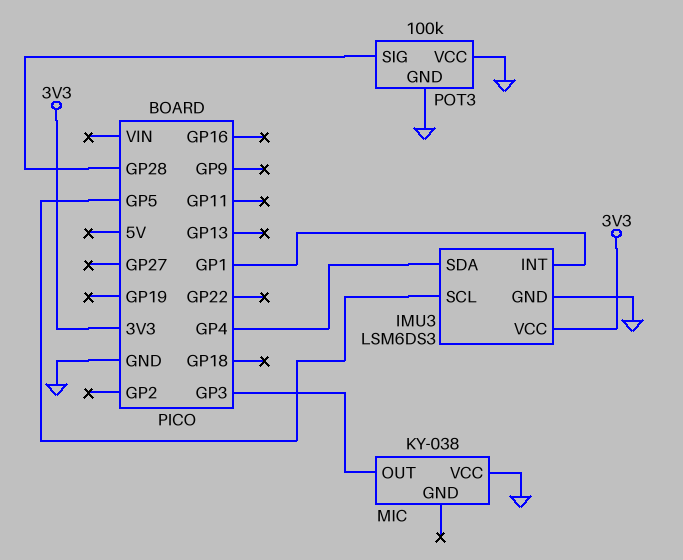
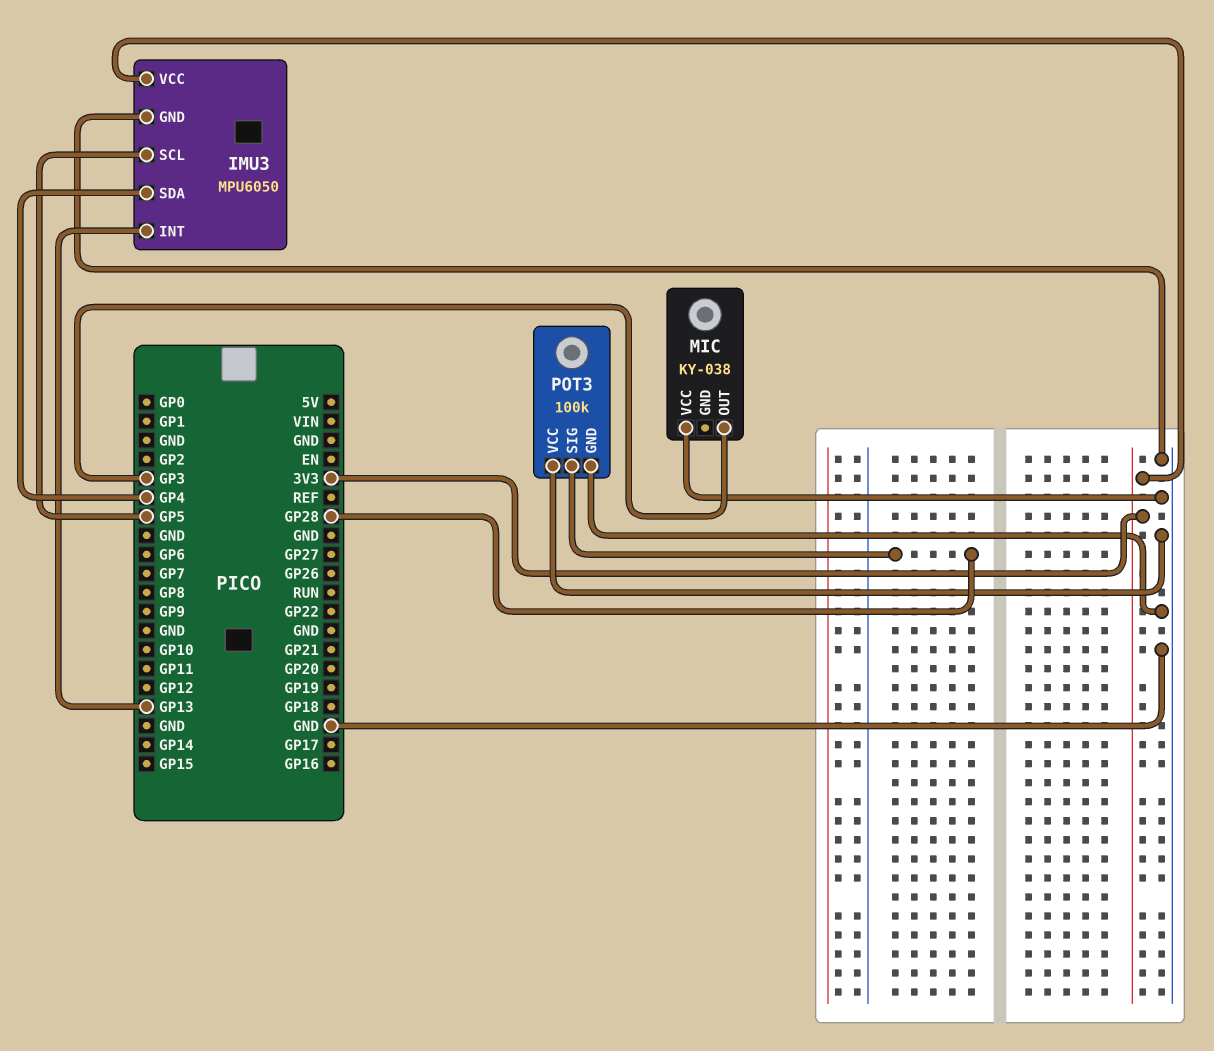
IMU3: LSM6DS3 -> MPU6050
IMU3 pin INT: GP1 -> GP13

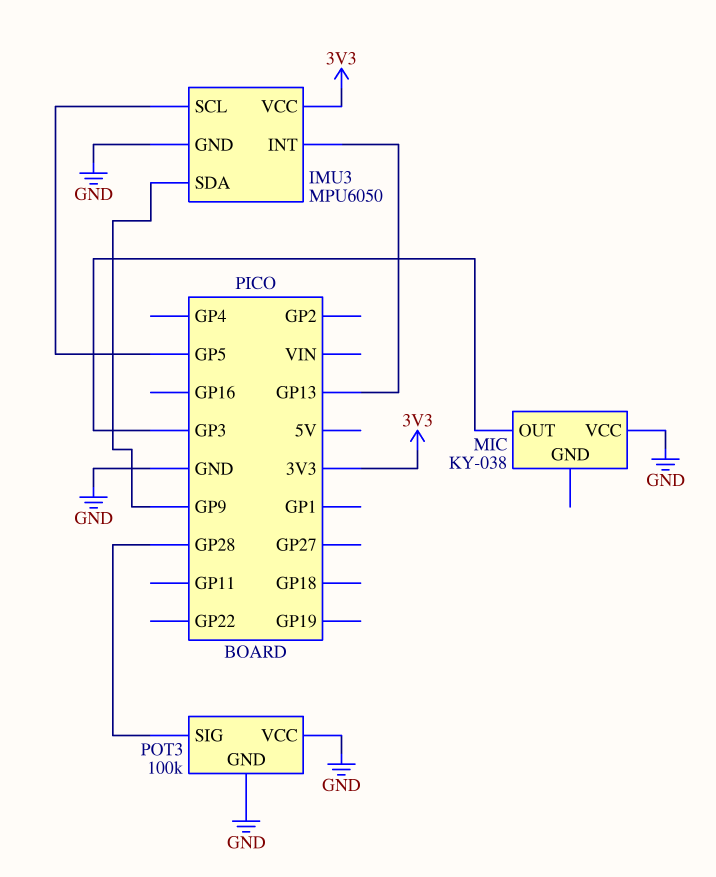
IMU3 pin SDA: GP4 -> GP9

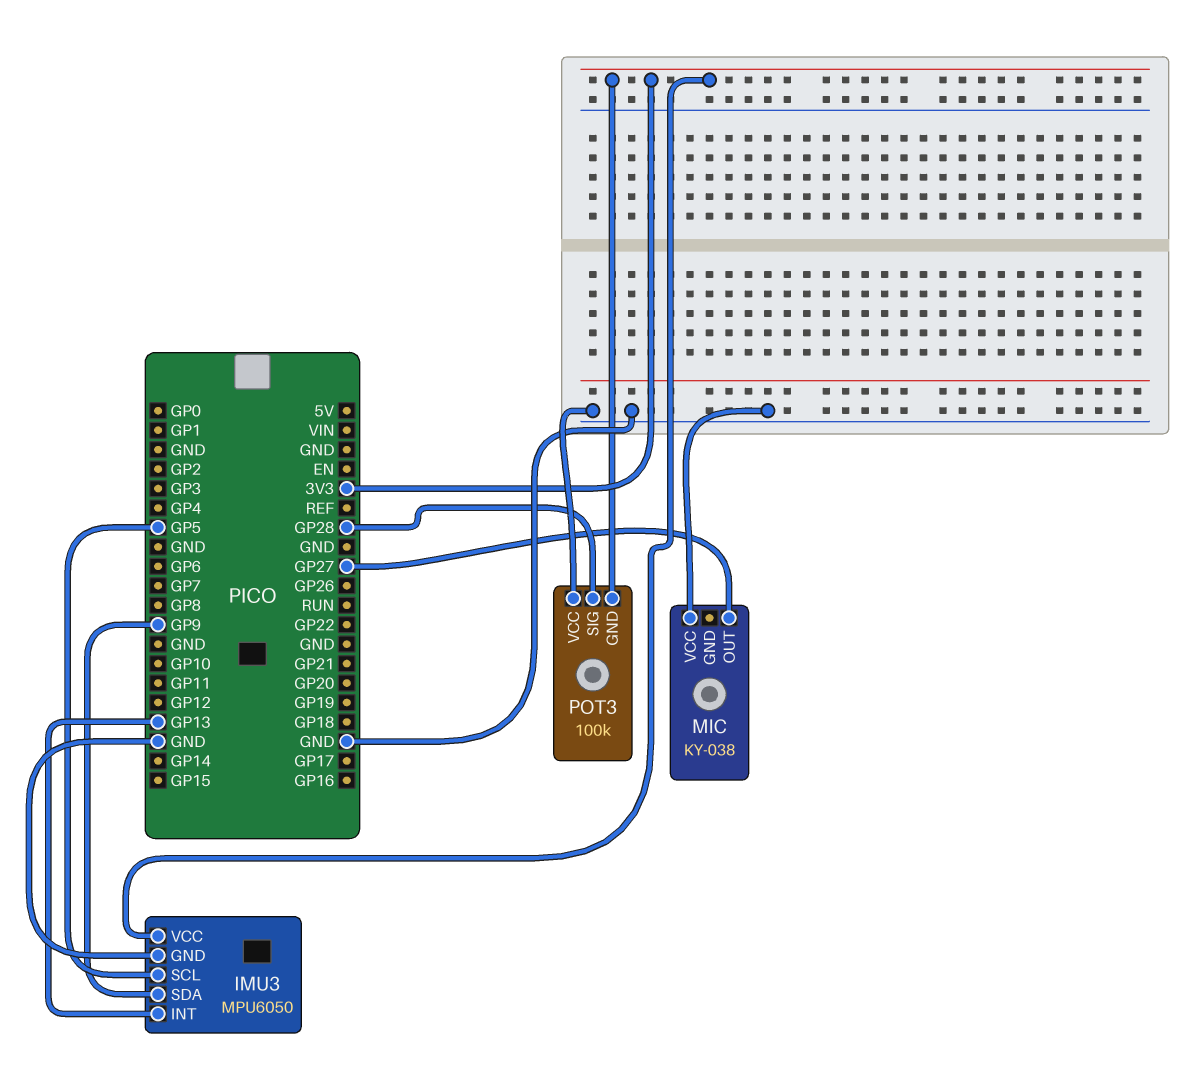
MIC pin OUT: GP3 -> GP27
POT3 pin GND: GND -> 3V3

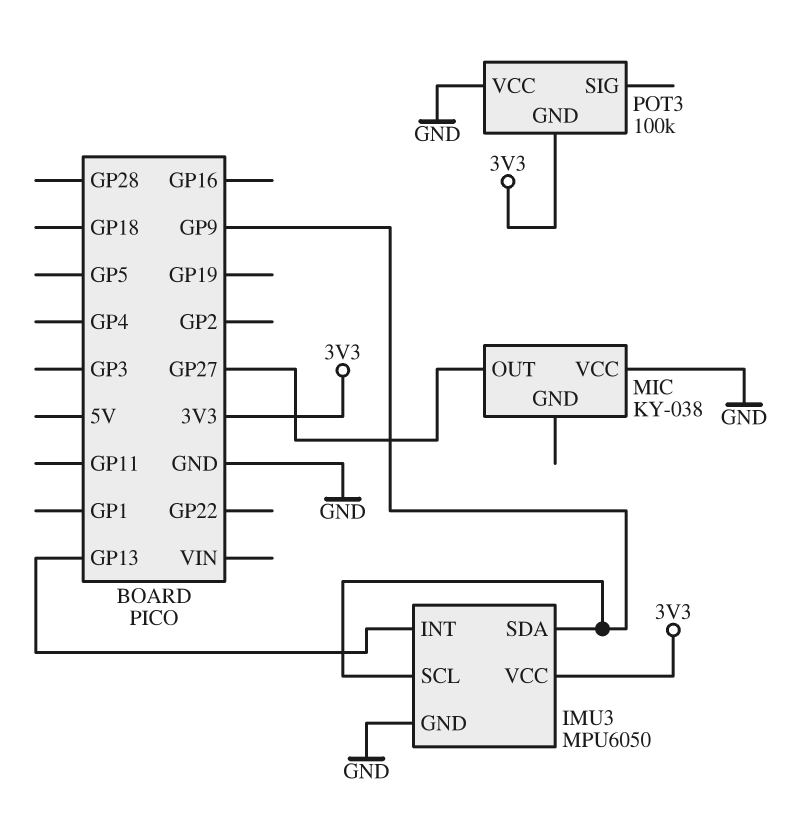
IMU3 pin SCL: GP5 -> GP9
POT3 pin SIG: GP28 -> none

